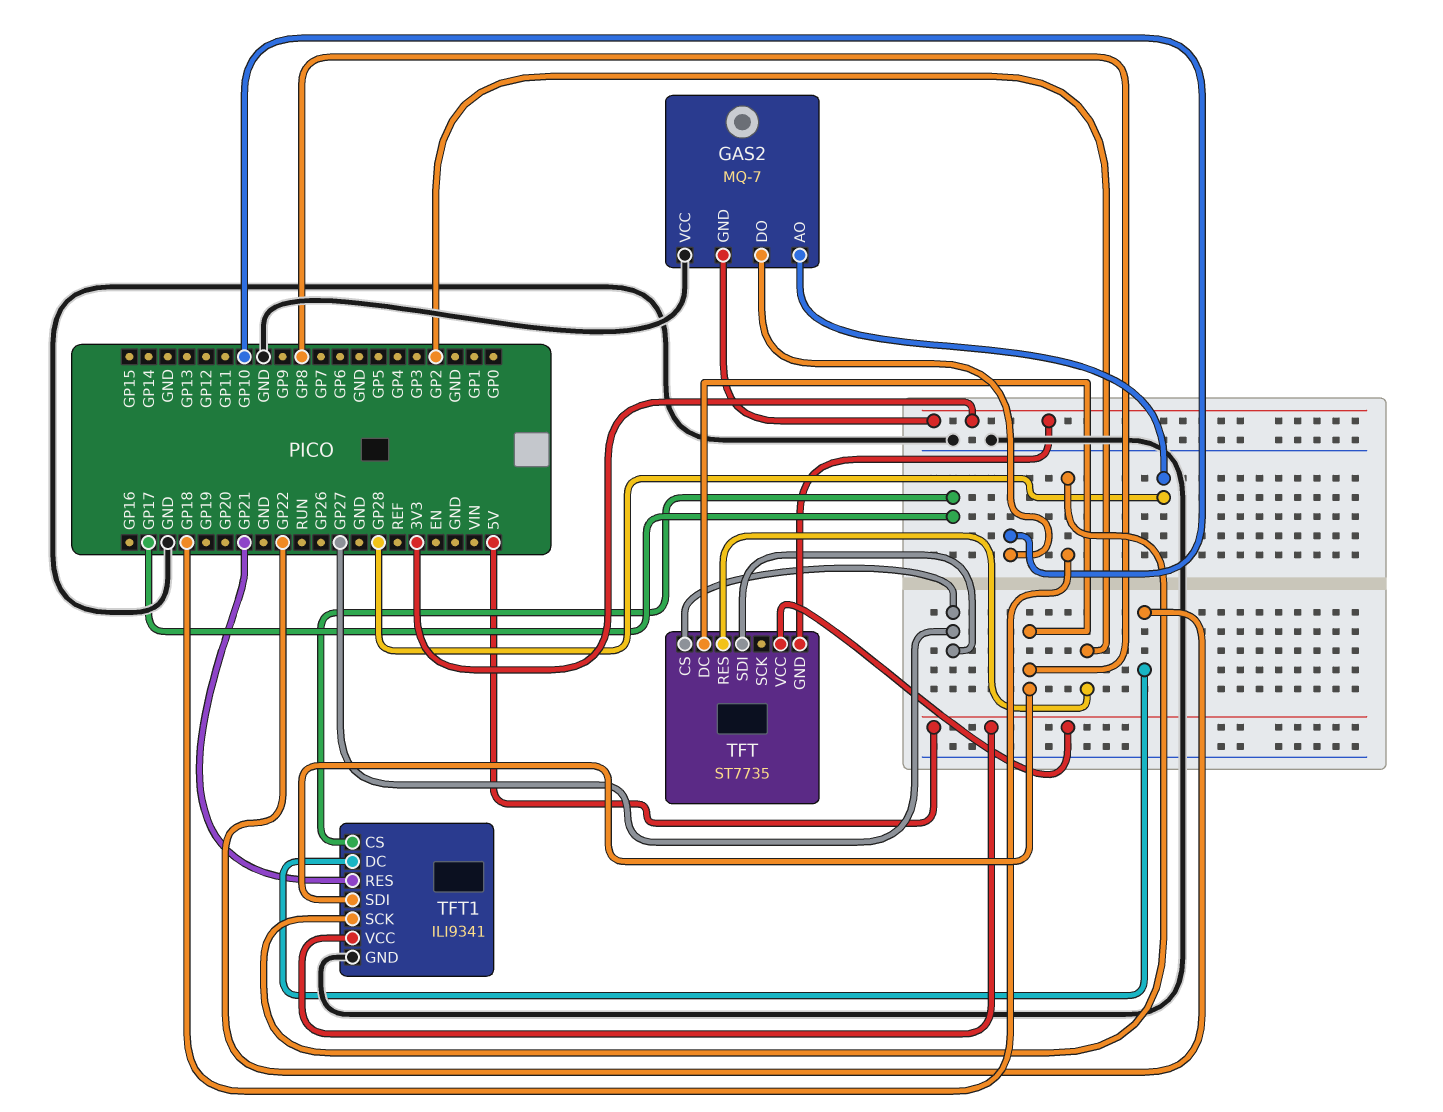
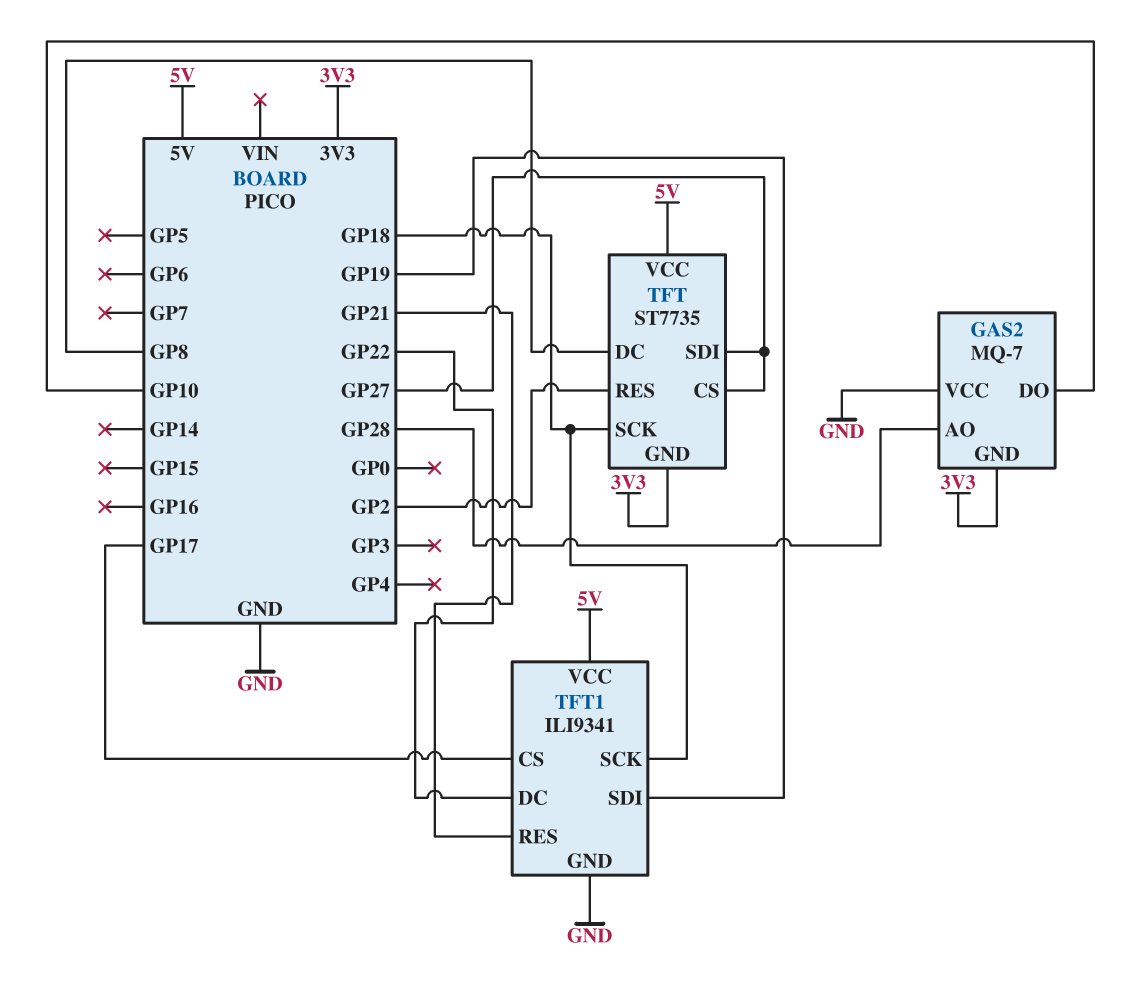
TFT pin SCK: none -> GP18
TFT1 pin SDI: GP8 -> GP19

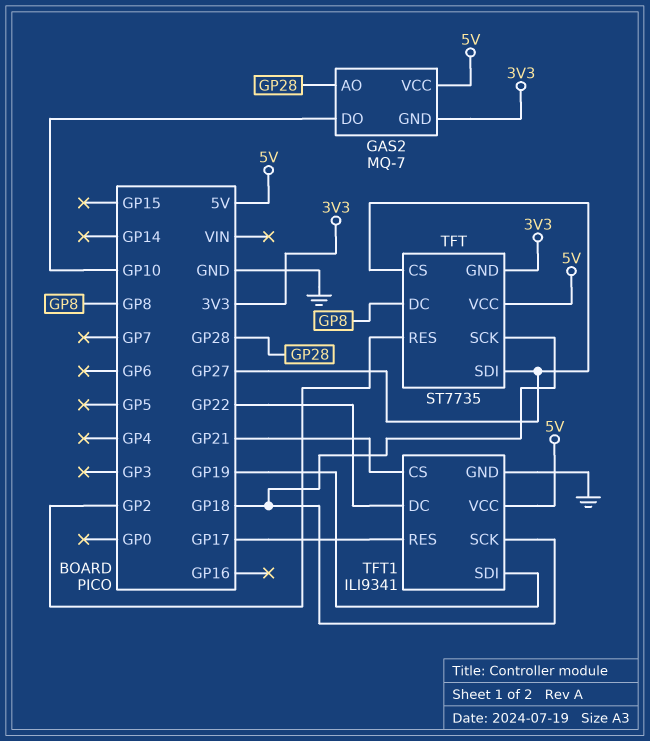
GAS2 pin VCC: GND -> 5V
TFT1 pin CS: GP17 -> GP21
TFT1 pin RES: GP21 -> GP17

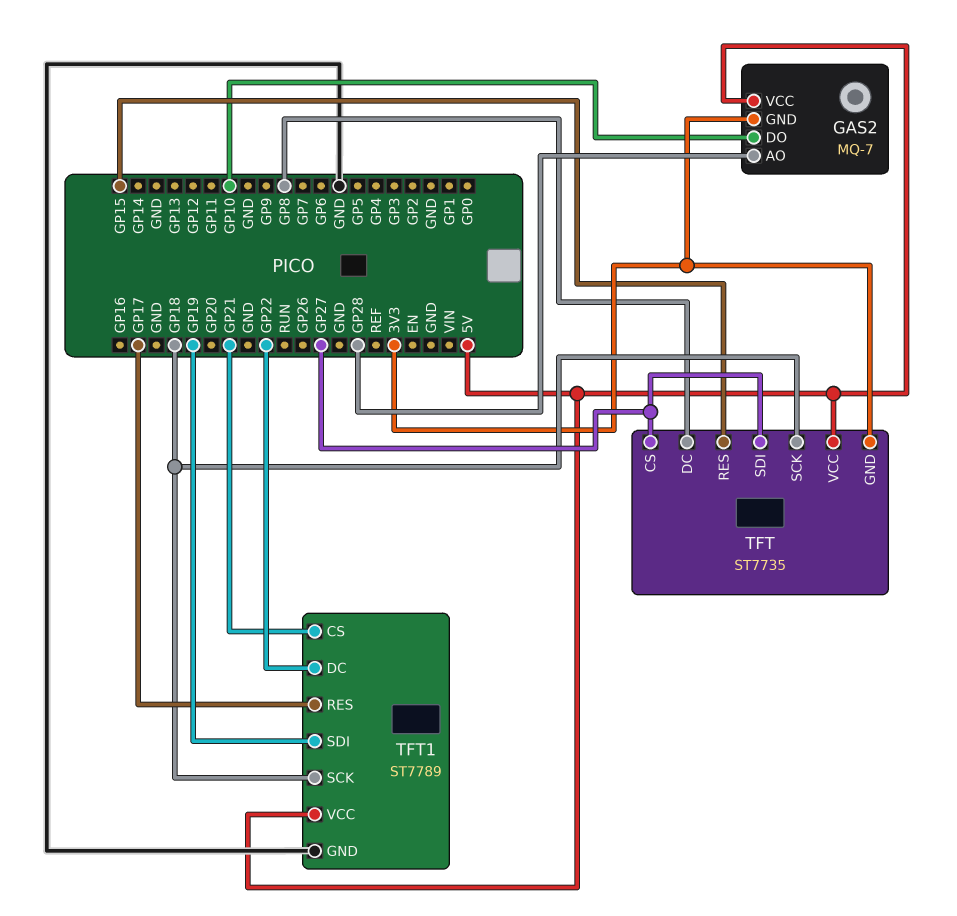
TFT pin RES: GP2 -> GP15
TFT1: ILI9341 -> ST7789

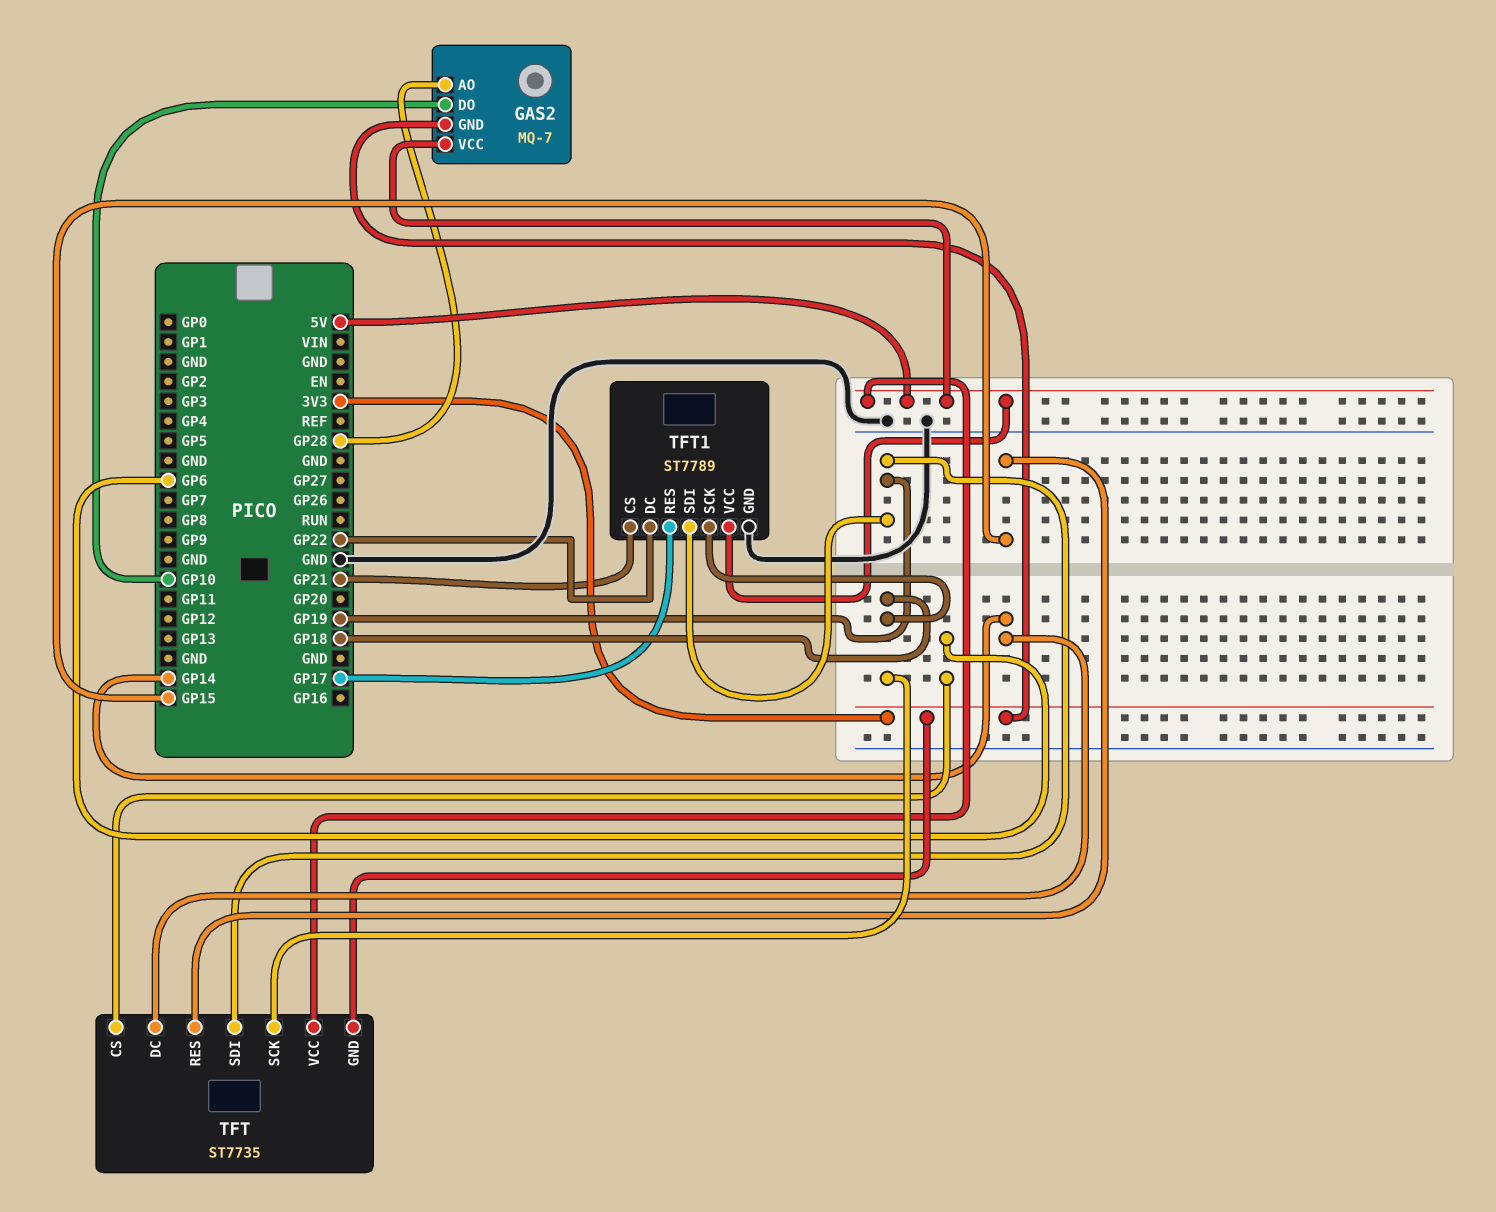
TFT pin CS: GP27 -> GP6
TFT pin DC: GP8 -> GP14
TFT pin SDI: GP27 -> GP19

